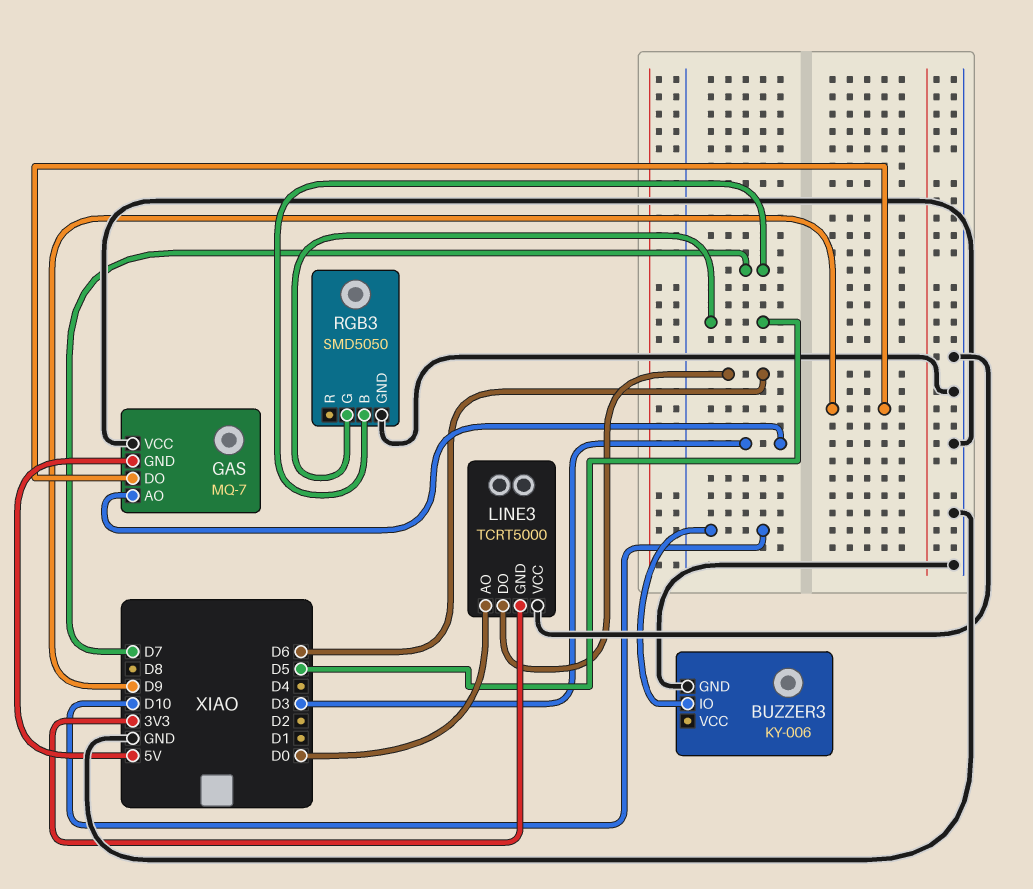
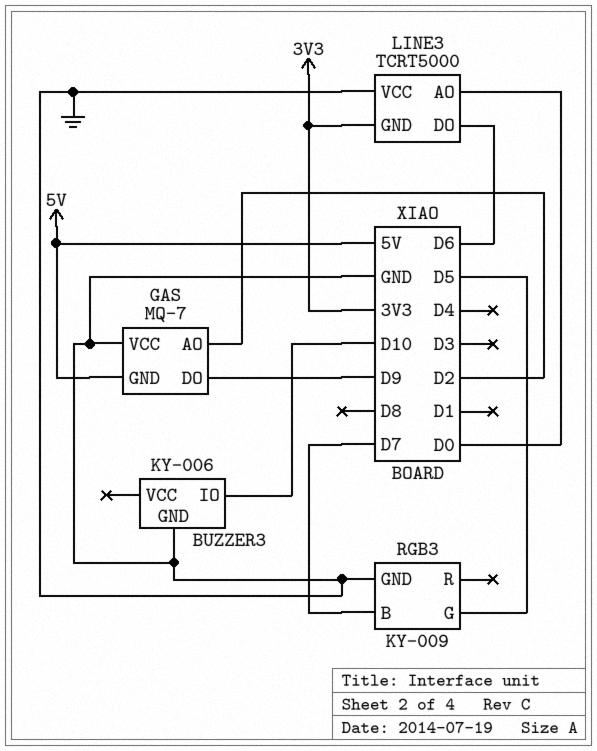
GAS pin AO: D3 -> D2
RGB3: SMD5050 -> KY-009

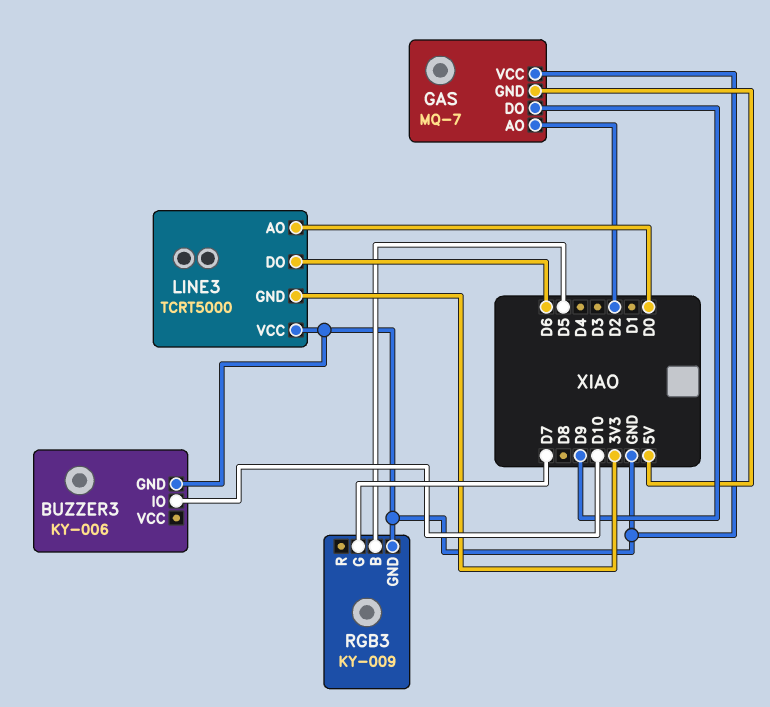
RGB3 pin B: D7 -> D5
RGB3 pin G: D5 -> D7

